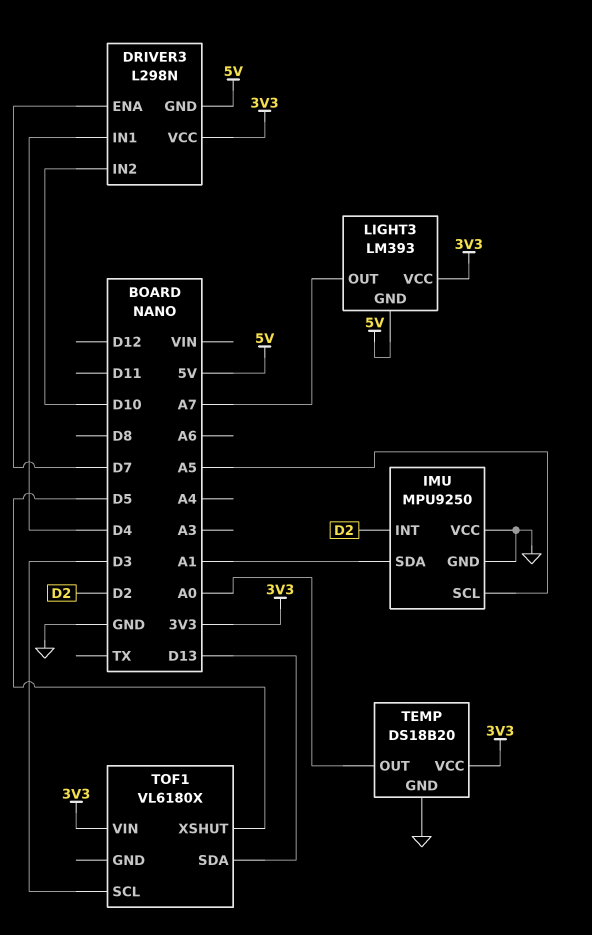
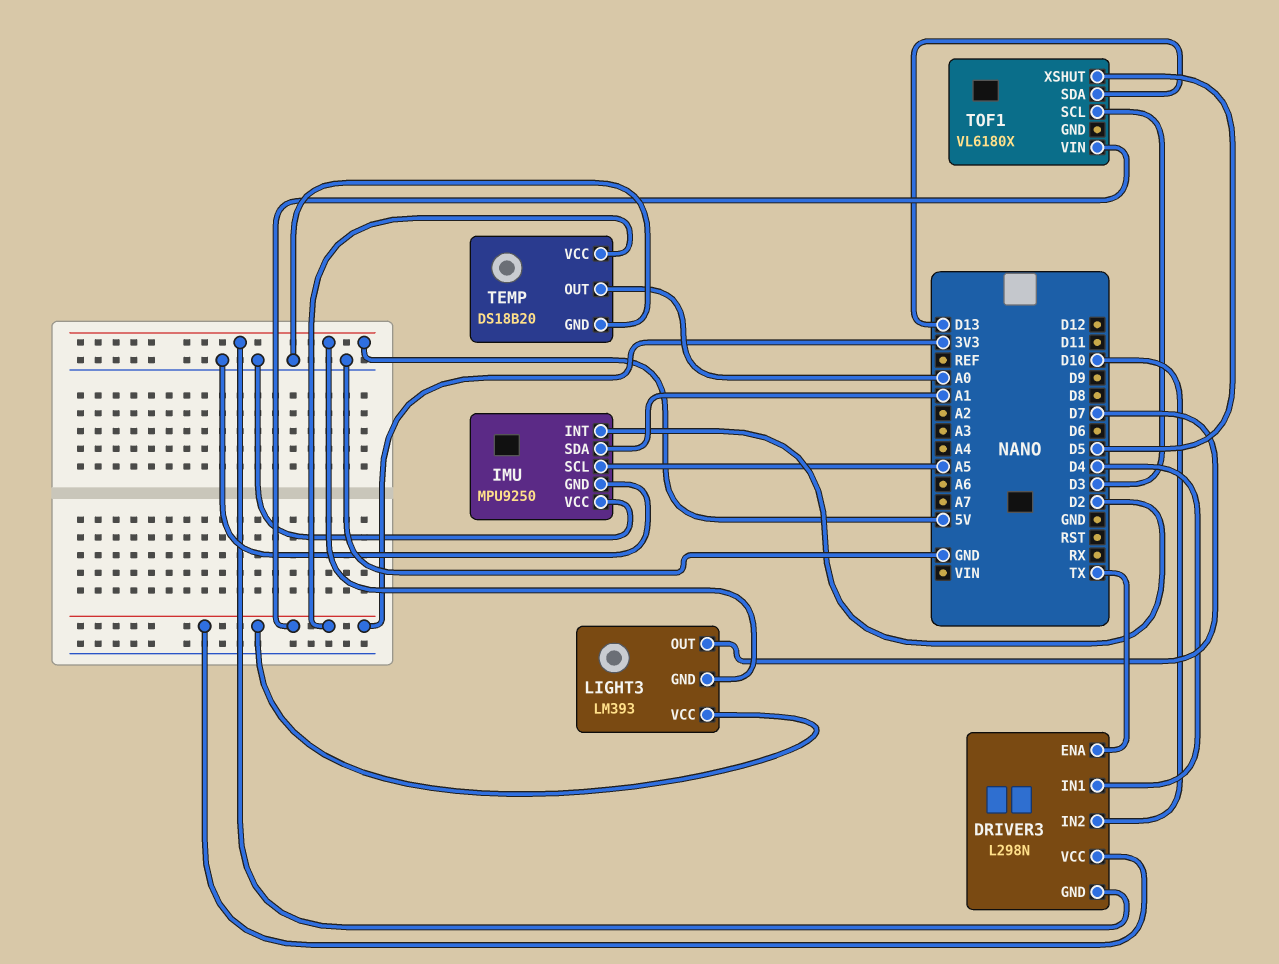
DRIVER3 pin ENA: D7 -> TX
LIGHT3 pin OUT: A7 -> D7

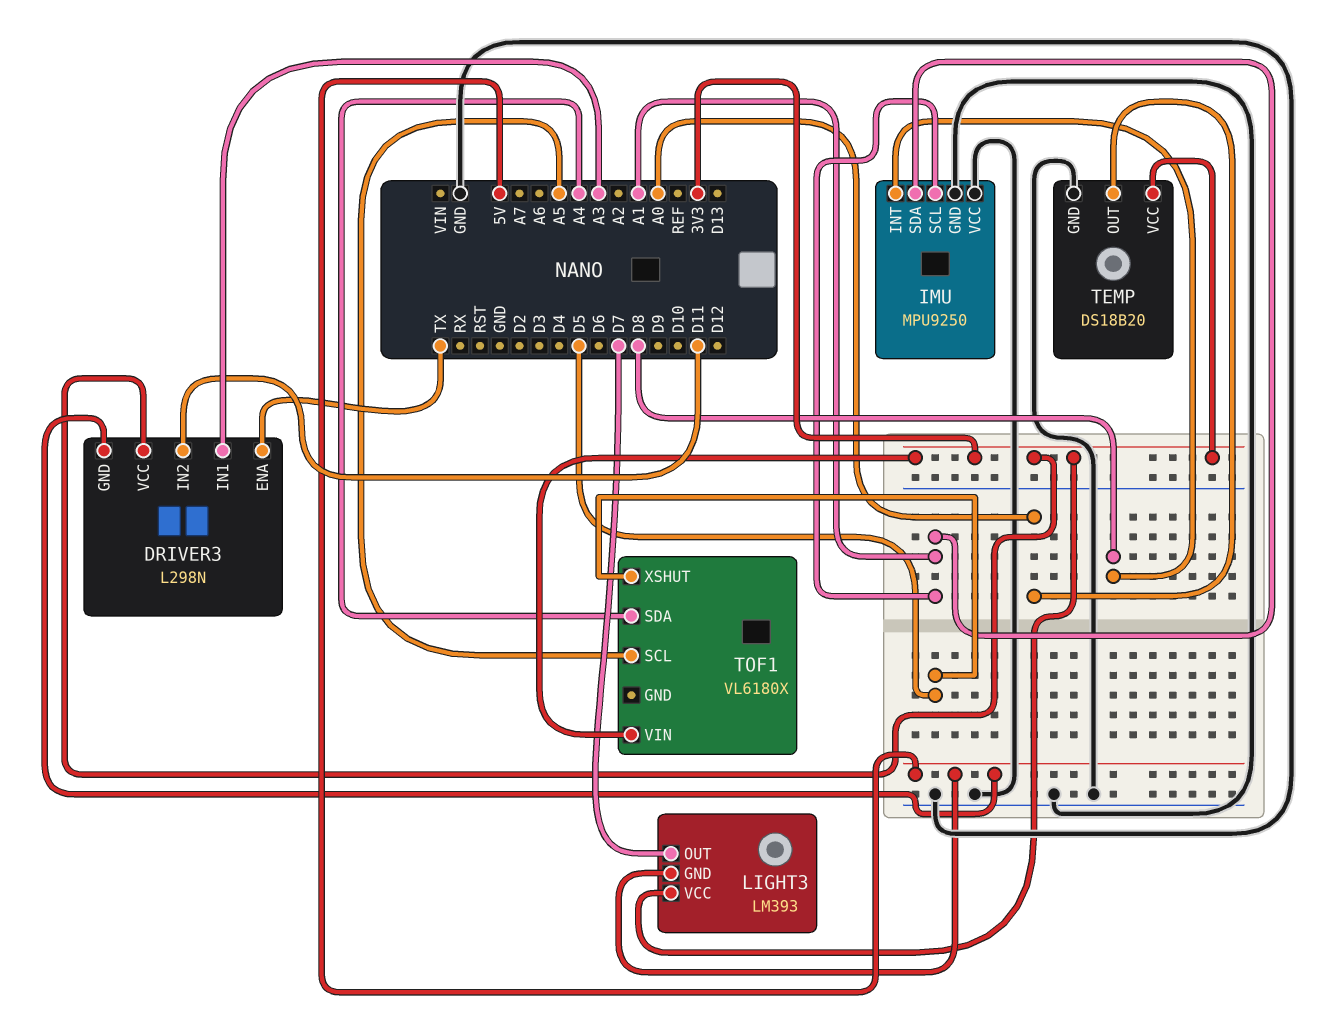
DRIVER3 pin IN1: D4 -> A3
DRIVER3 pin IN2: D10 -> D11
IMU pin INT: D2 -> D8
IMU pin SCL: A5 -> A1
TOF1 pin SCL: D3 -> A5
TOF1 pin SDA: D13 -> A4

